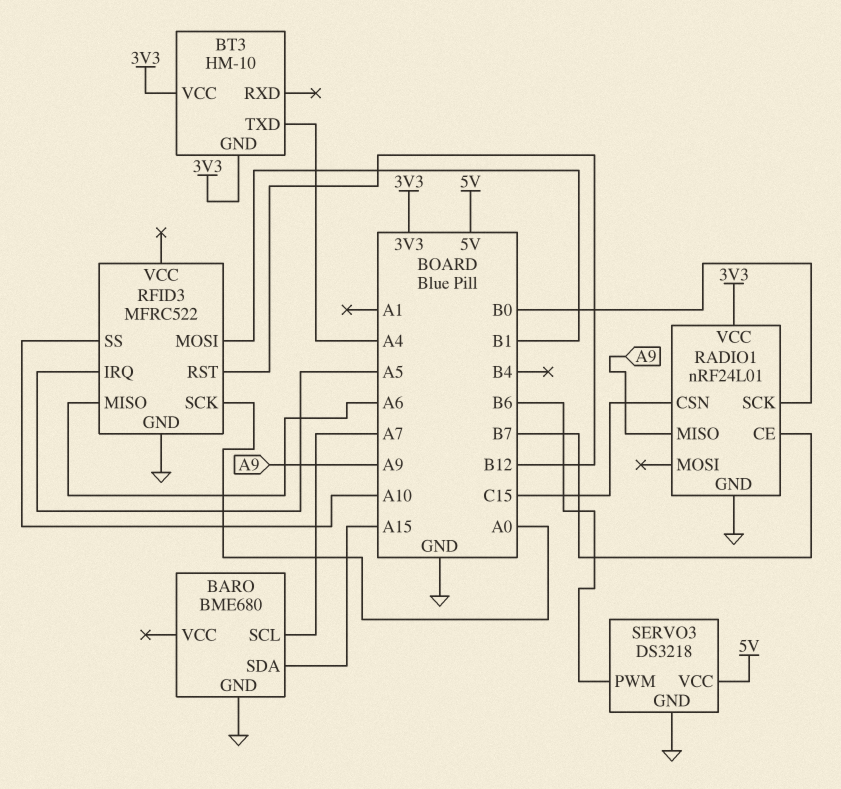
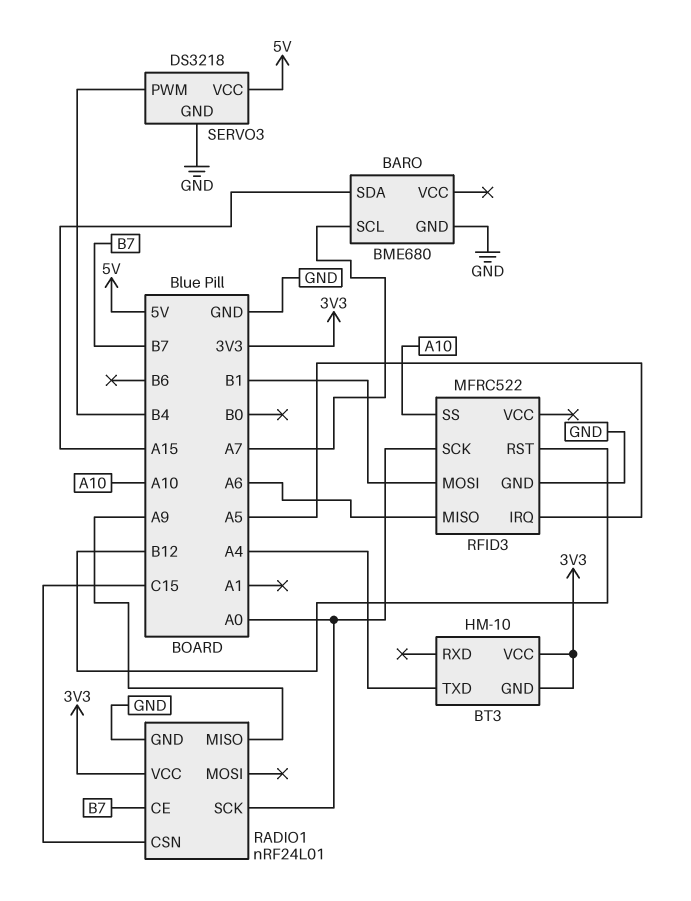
RADIO1 pin SCK: B0 -> A0
SERVO3 pin PWM: B6 -> B4

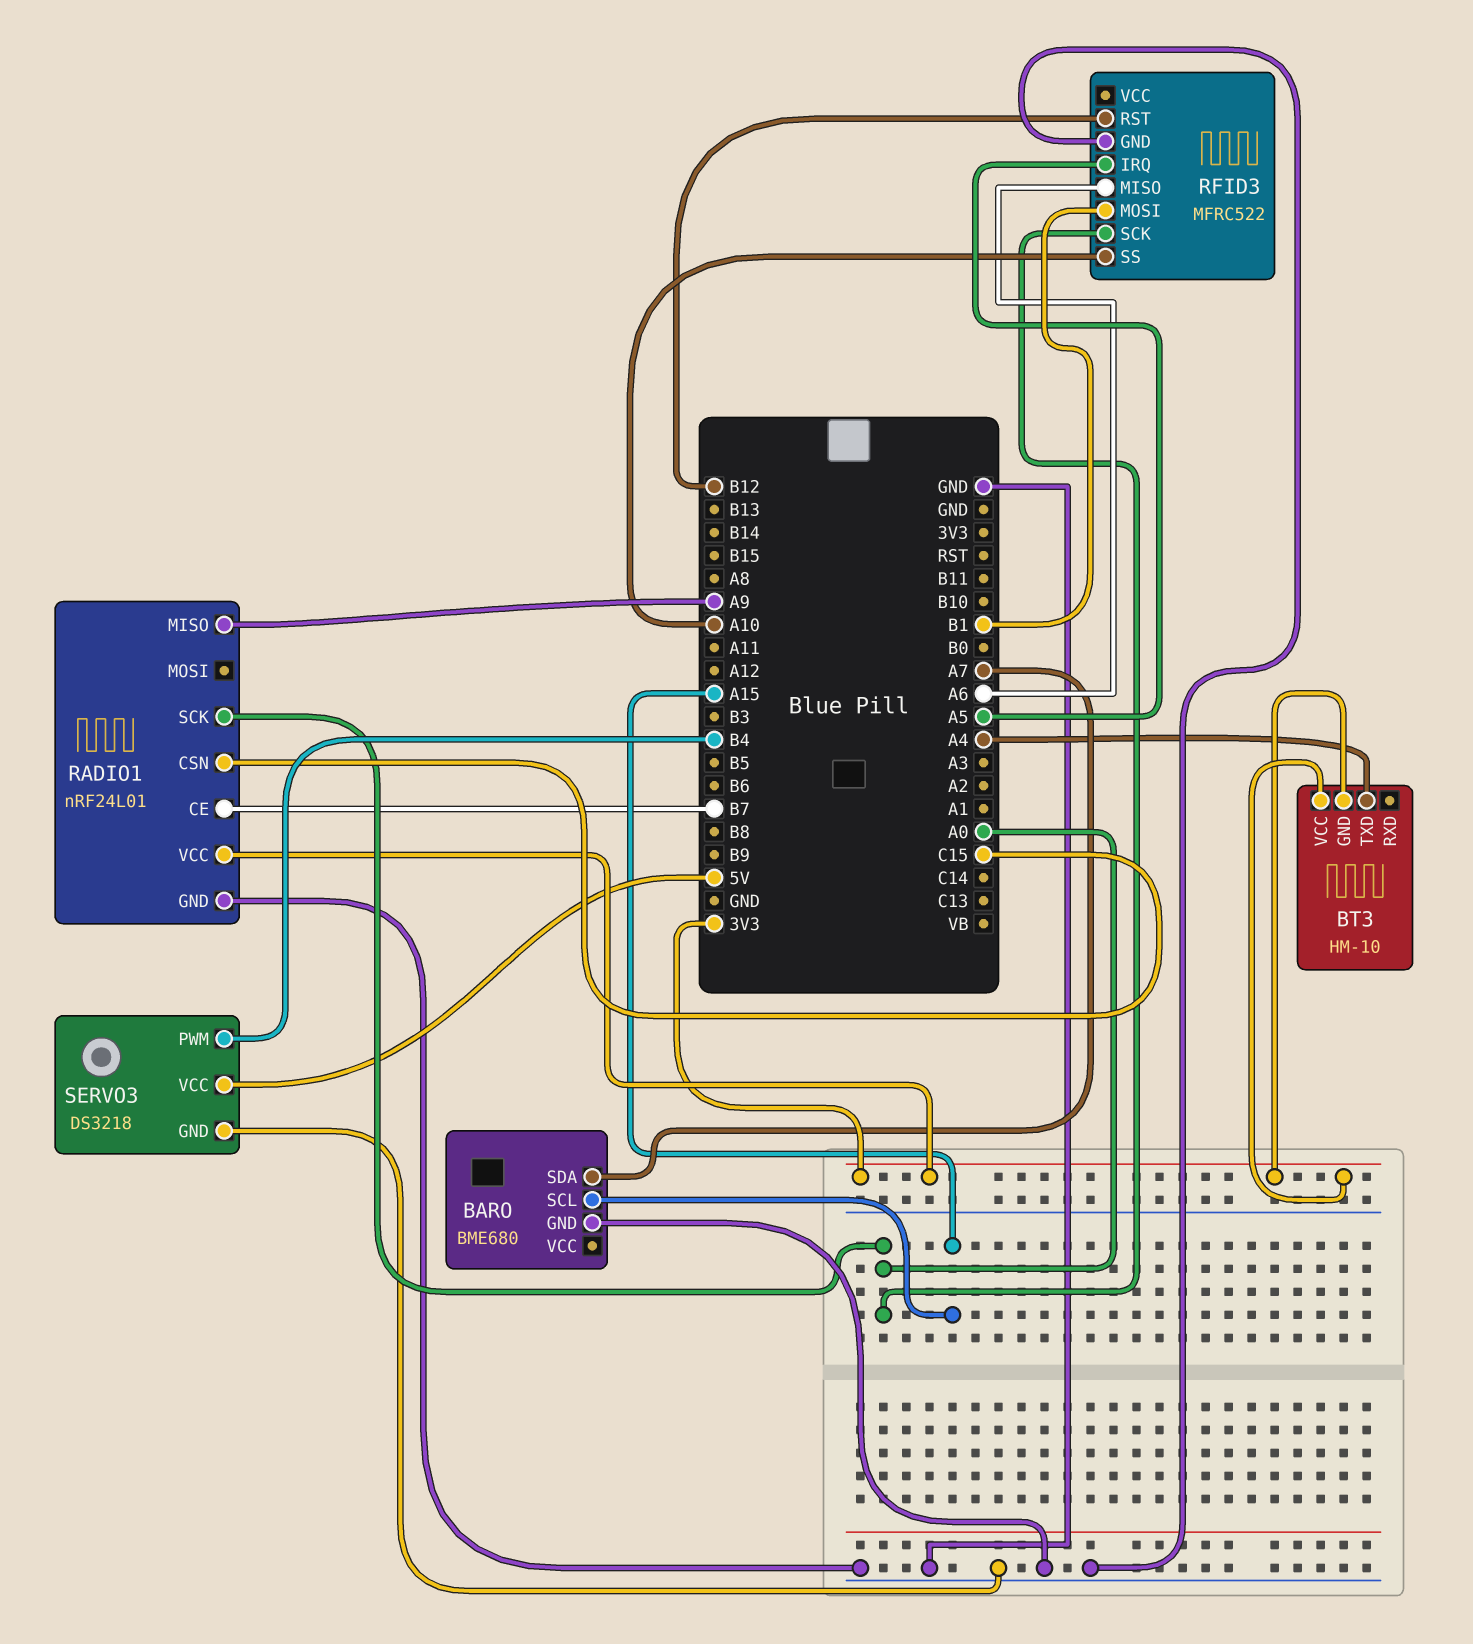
BARO pin SCL: A7 -> A15
BARO pin SDA: A15 -> A7

